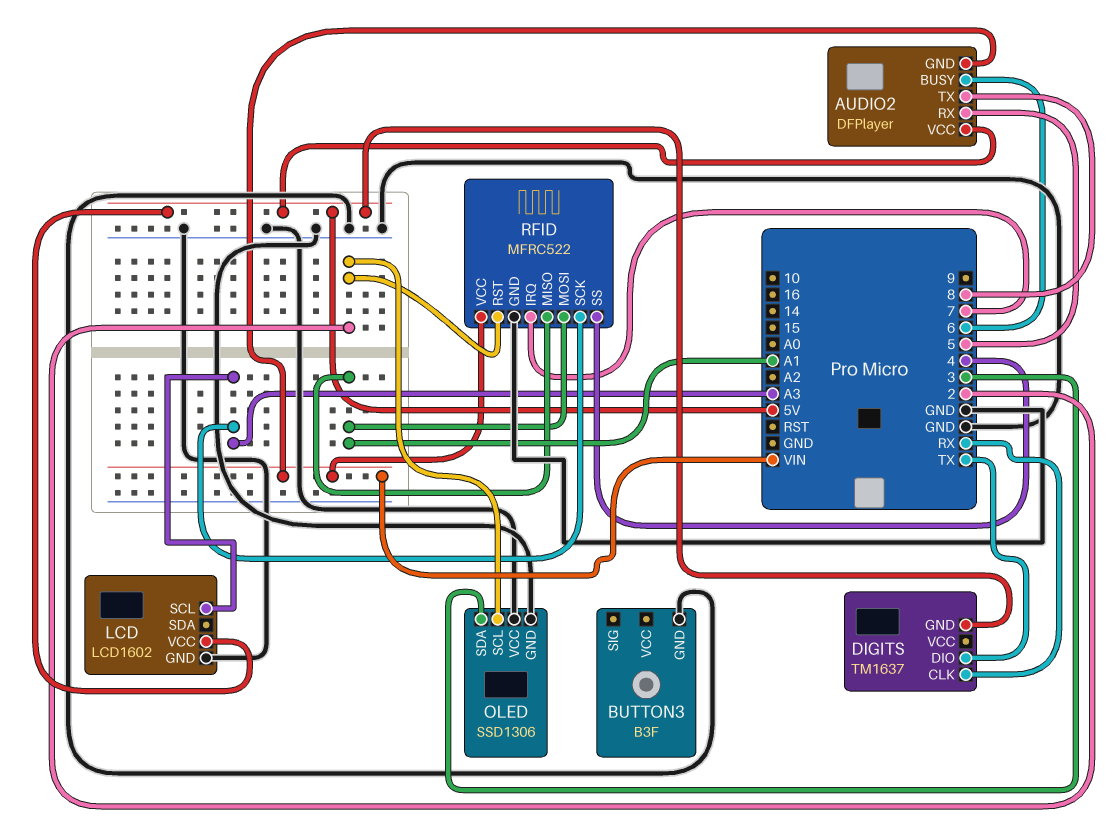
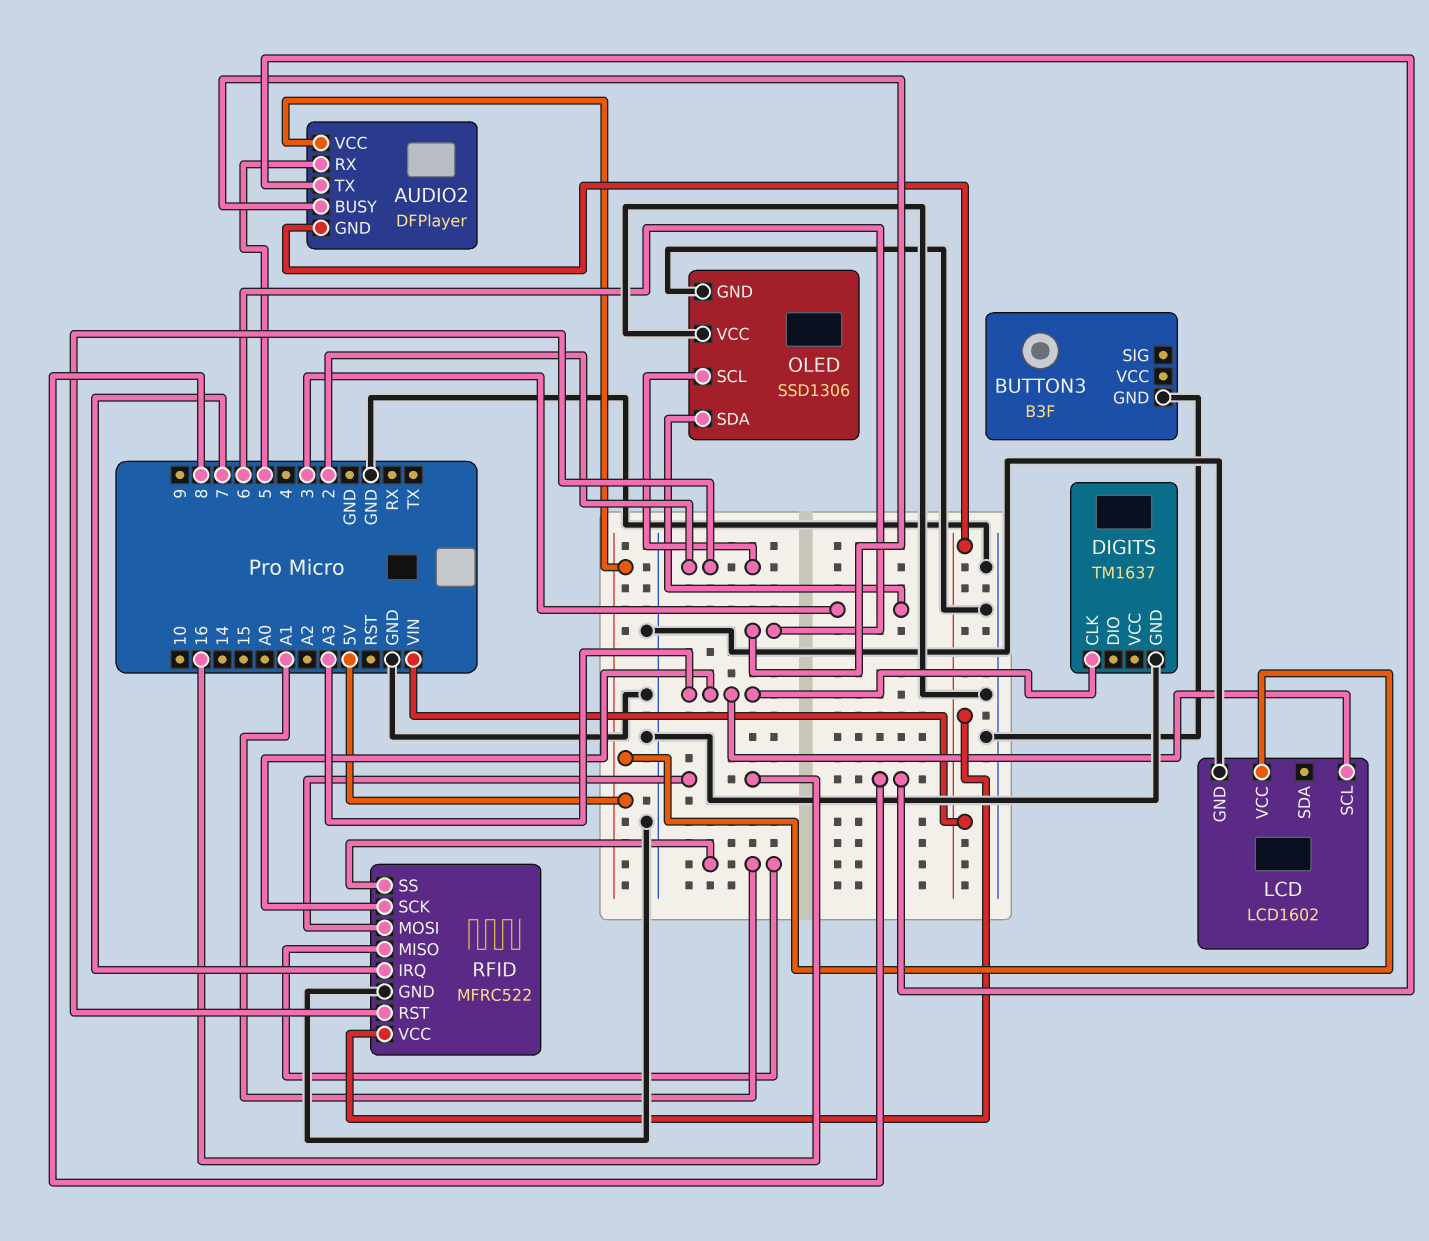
DIGITS pin CLK: RX -> A3
DIGITS pin DIO: TX -> none
DIGITS pin GND: 5V -> GND
RFID pin MOSI: A1 -> 16
RFID pin SS: 4 -> A1

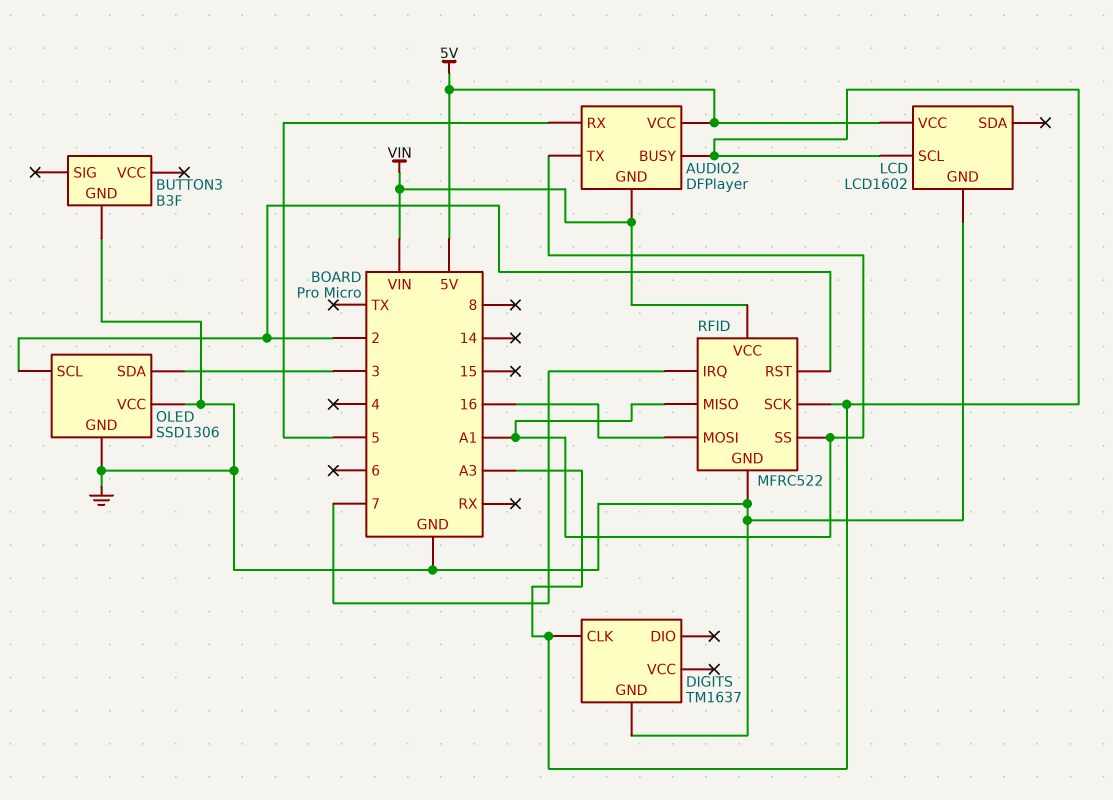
AUDIO2 pin BUSY: 6 -> A3
AUDIO2 pin TX: 8 -> A1

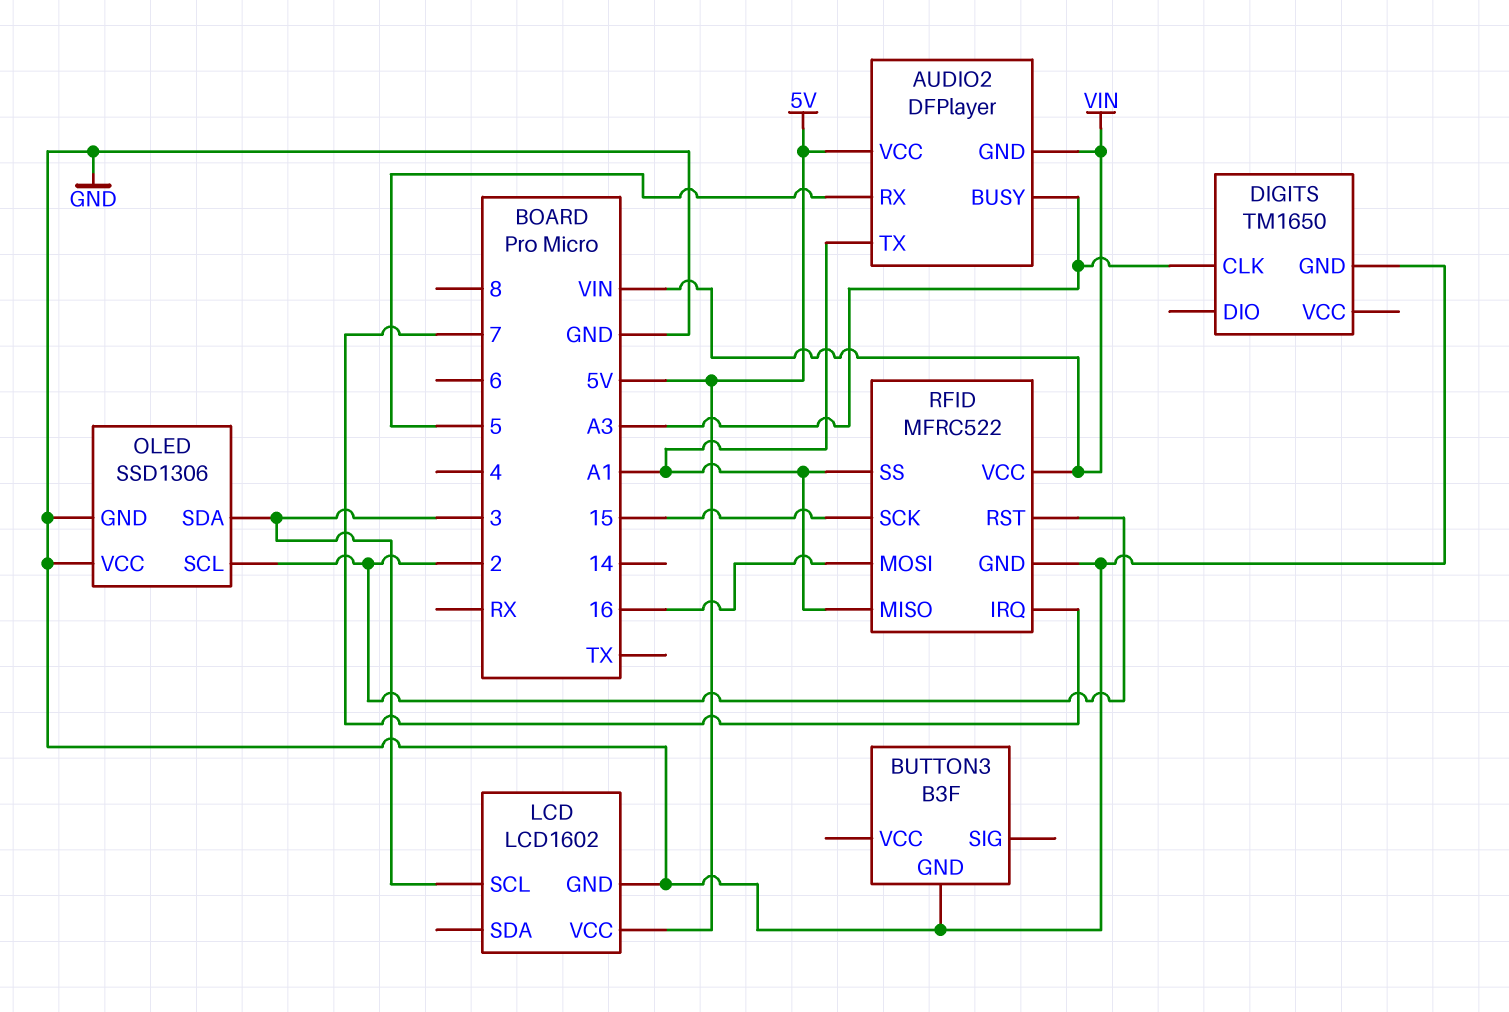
DIGITS: TM1637 -> TM1650
LCD pin SCL: A3 -> 3
RFID pin SCK: A3 -> 15

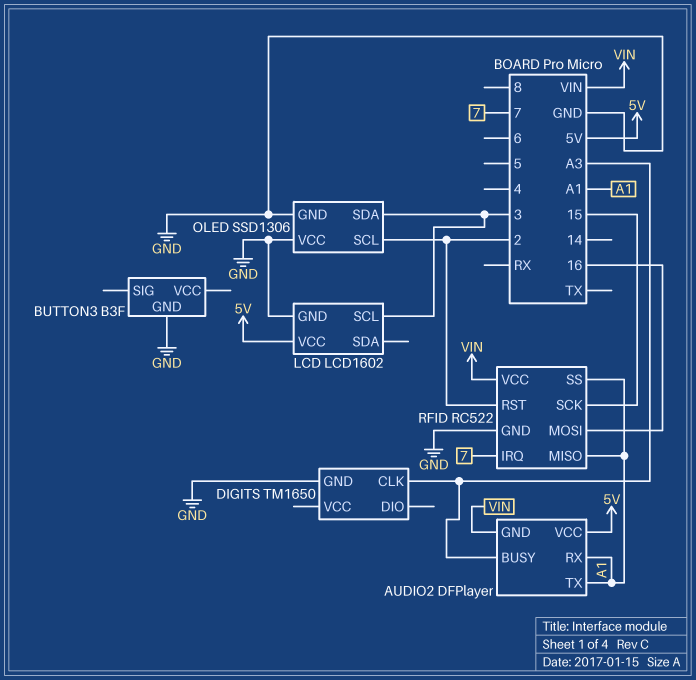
AUDIO2 pin RX: 5 -> A1
RFID: MFRC522 -> RC522

